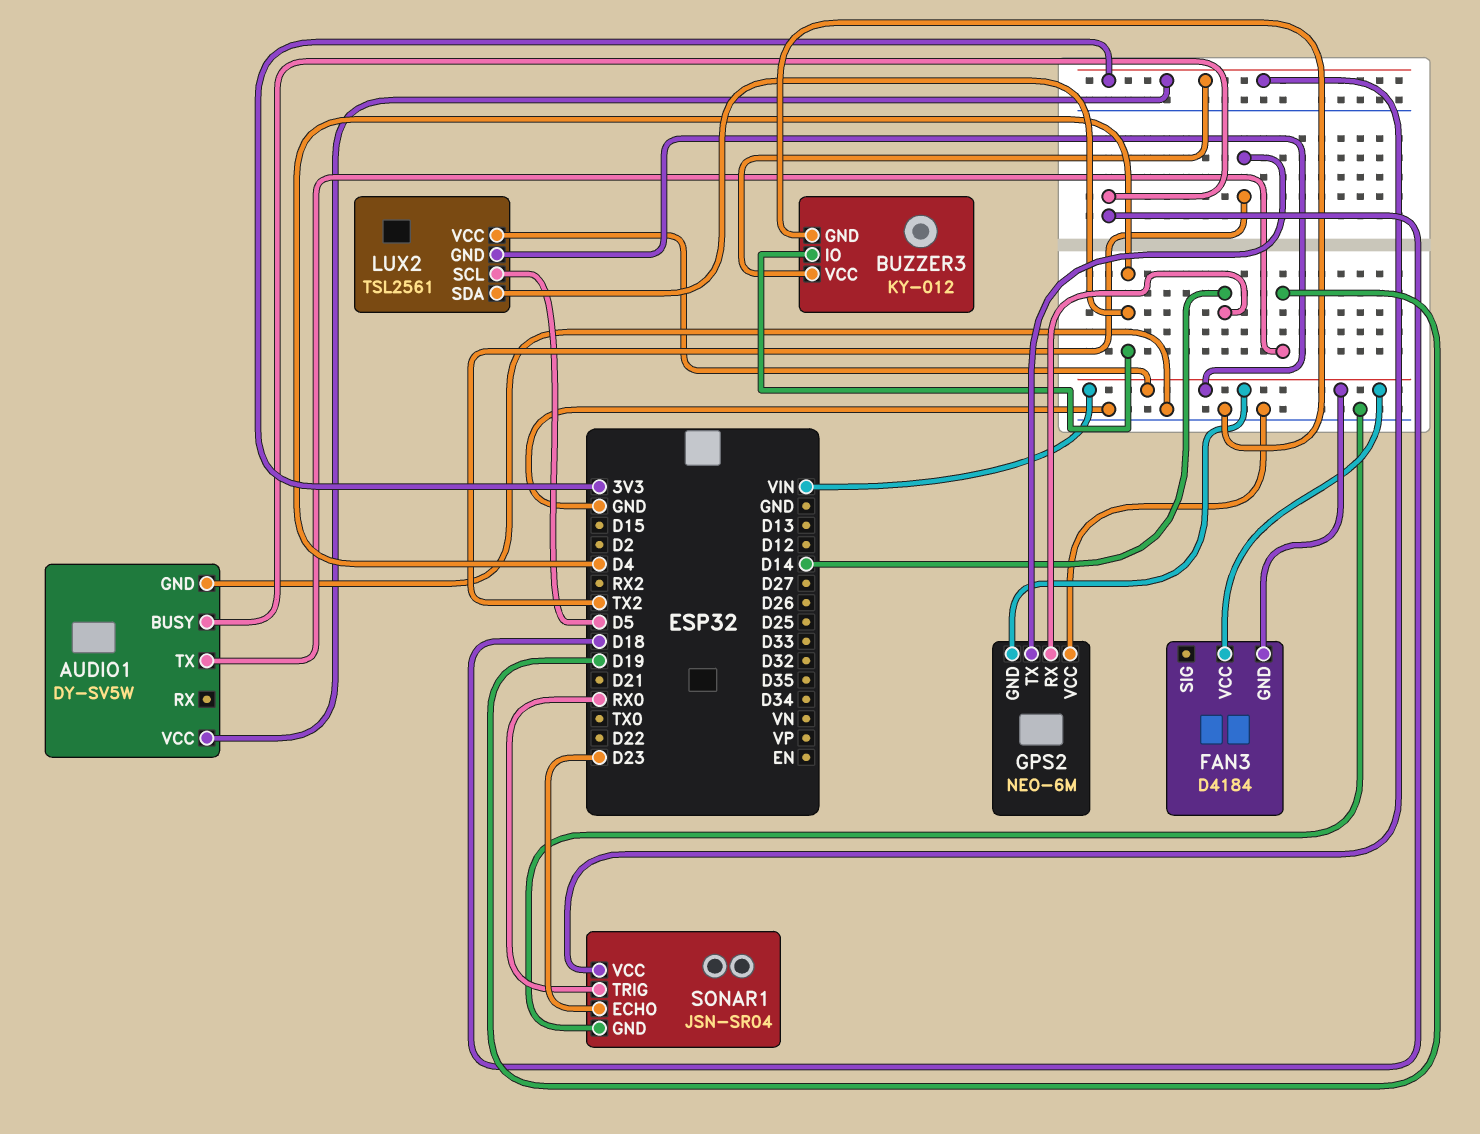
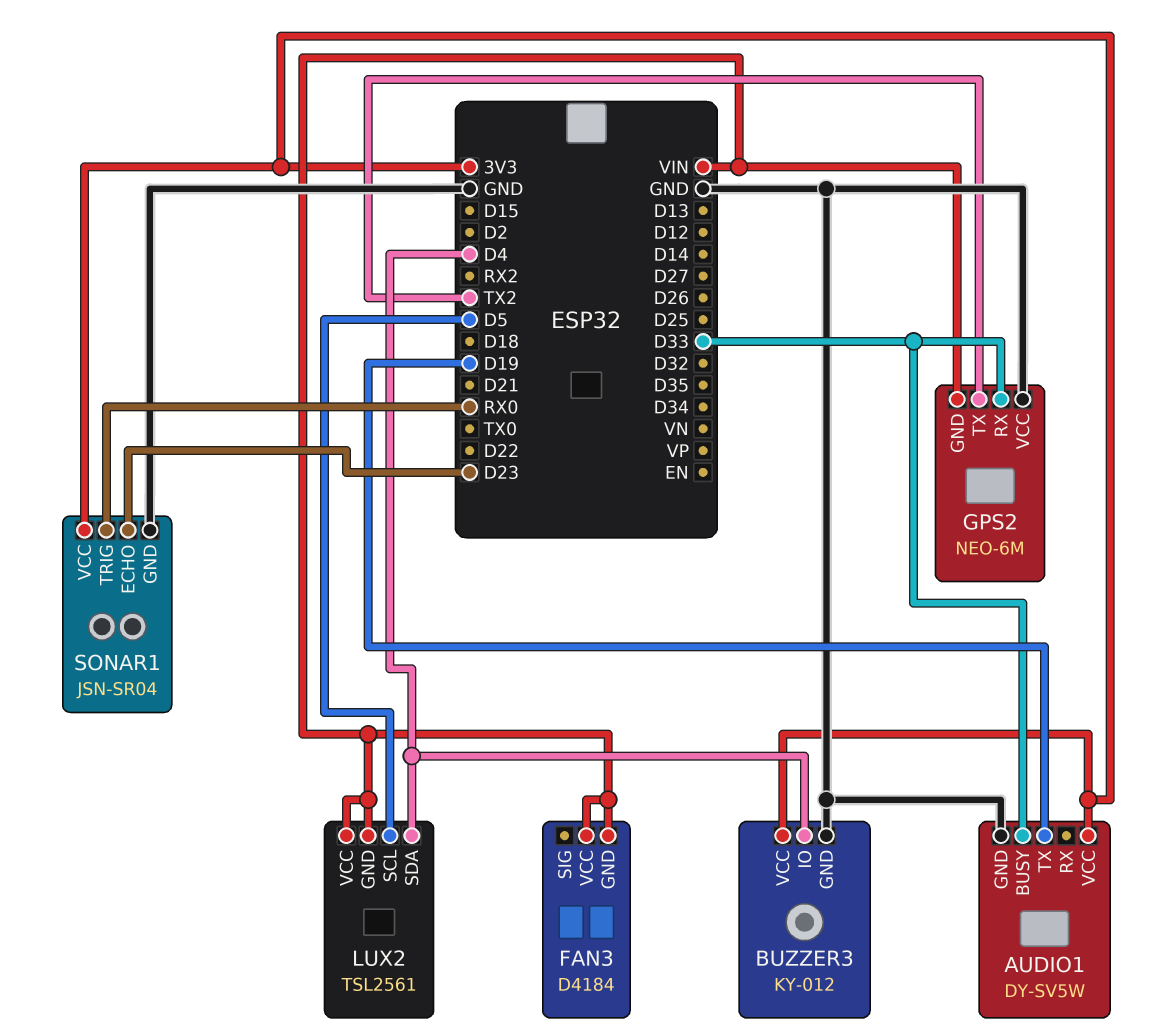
AUDIO1 pin BUSY: D18 -> D33
GPS2 pin RX: D14 -> D33

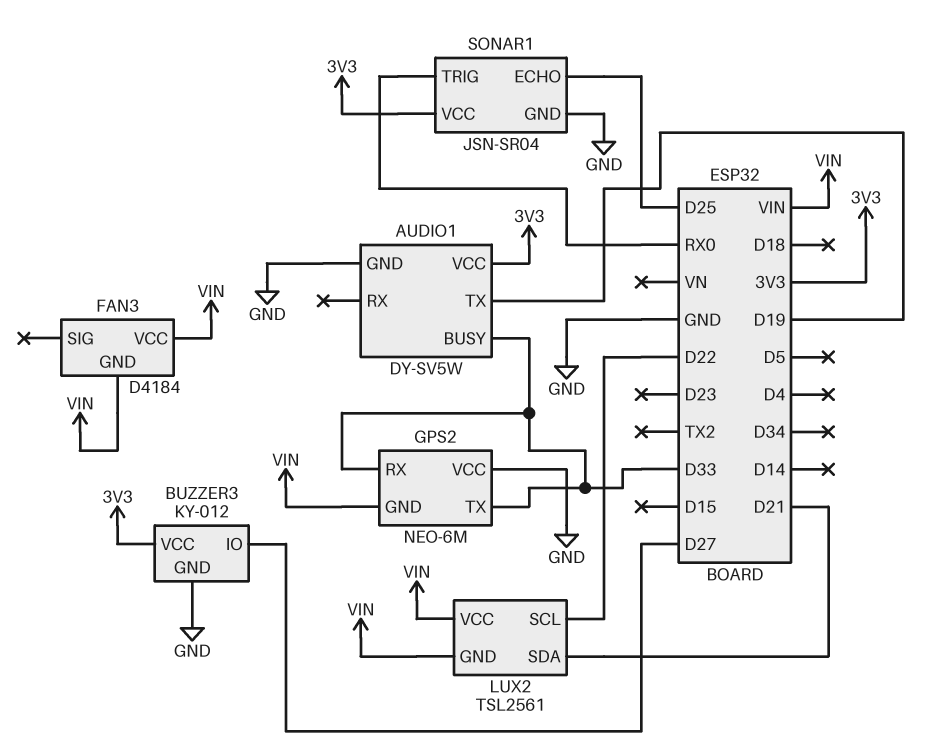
BUZZER3 pin IO: D4 -> D27
GPS2 pin TX: TX2 -> D33
LUX2 pin SCL: D5 -> D22
LUX2 pin SDA: D4 -> D21
SONAR1 pin ECHO: D23 -> D25

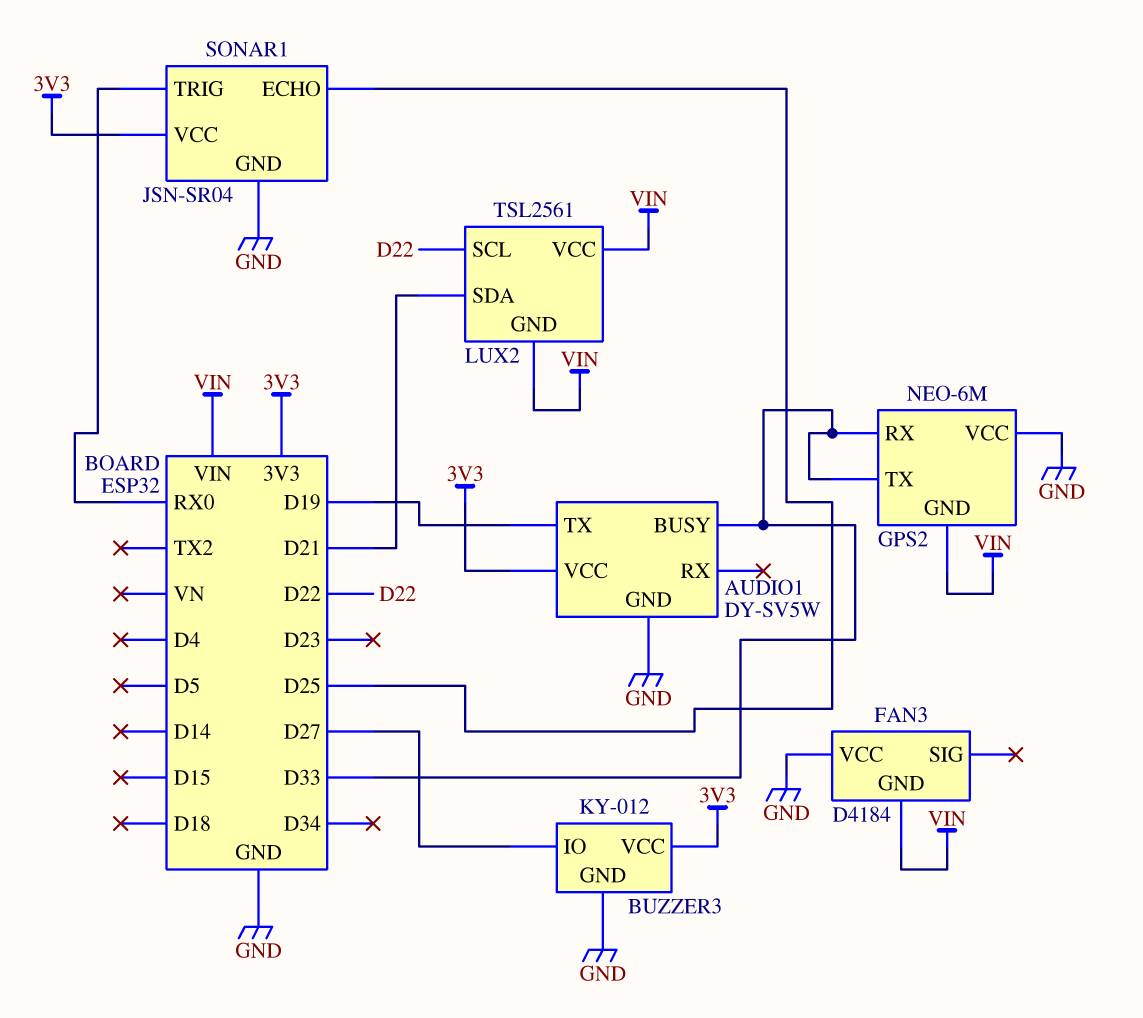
FAN3 pin VCC: VIN -> GND

